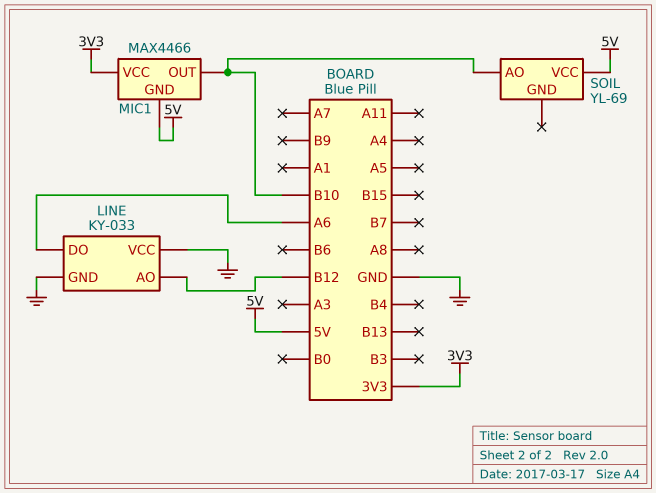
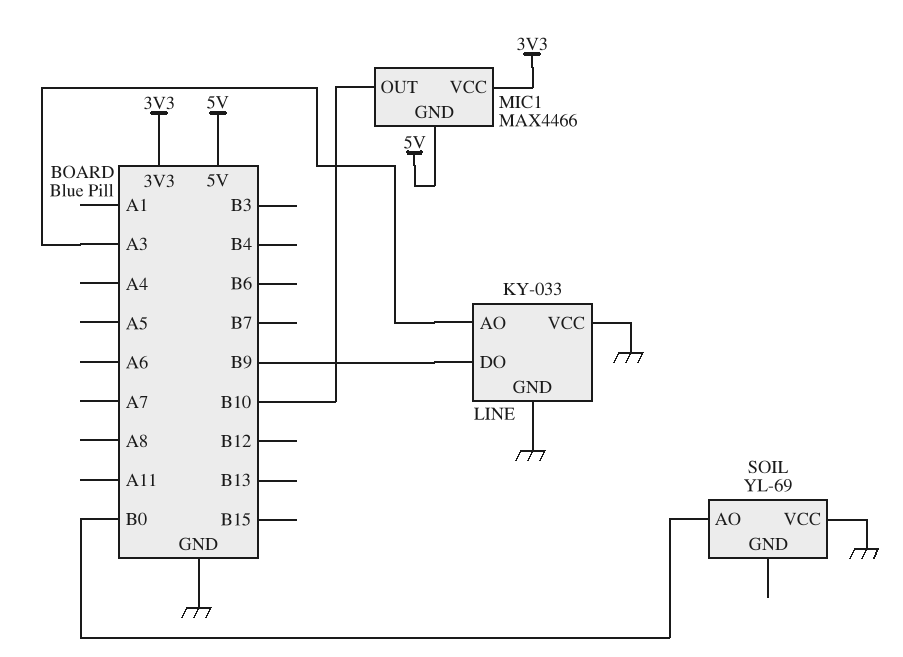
LINE pin AO: B12 -> A3
LINE pin DO: A6 -> B9
SOIL pin AO: B10 -> B0
SOIL pin VCC: 5V -> GND

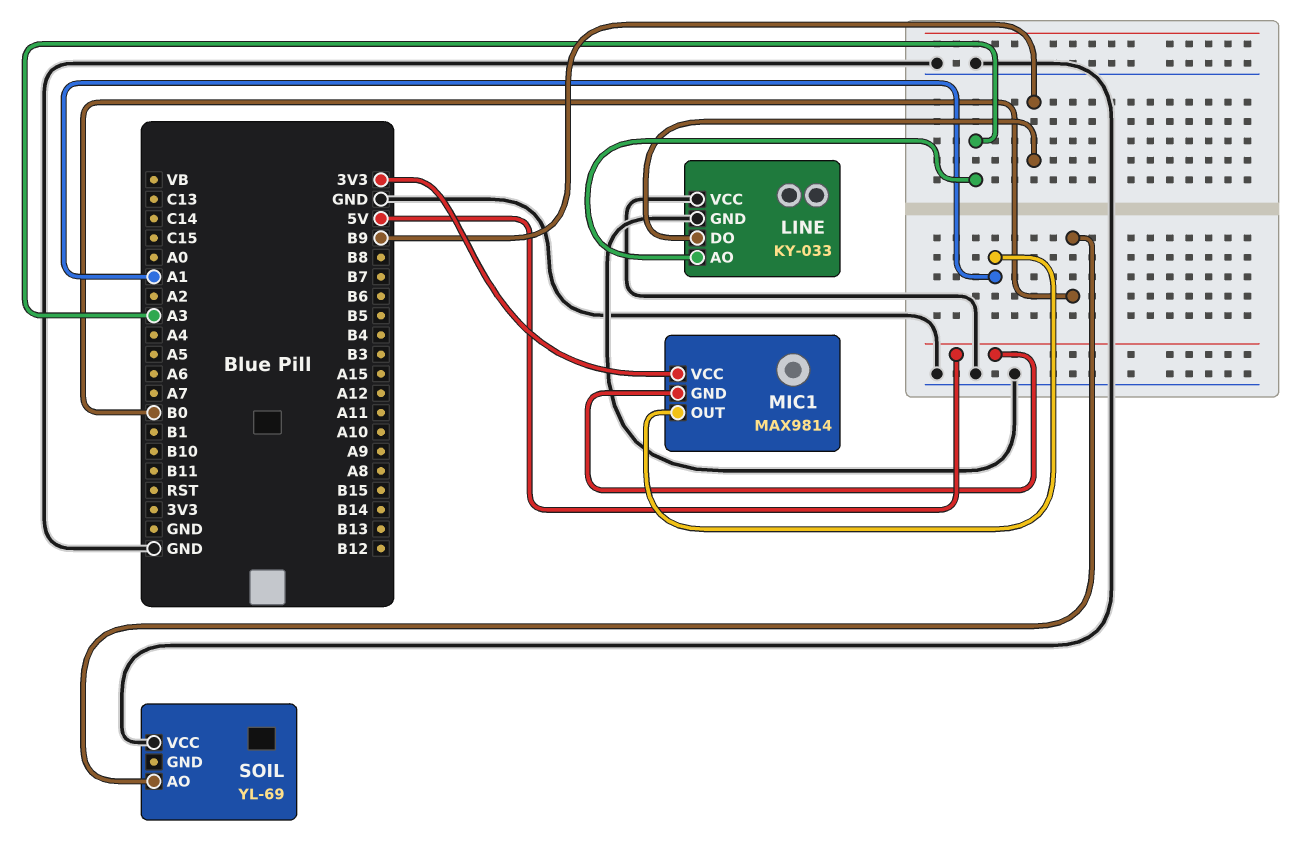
MIC1: MAX4466 -> MAX9814
MIC1 pin OUT: B10 -> A1

